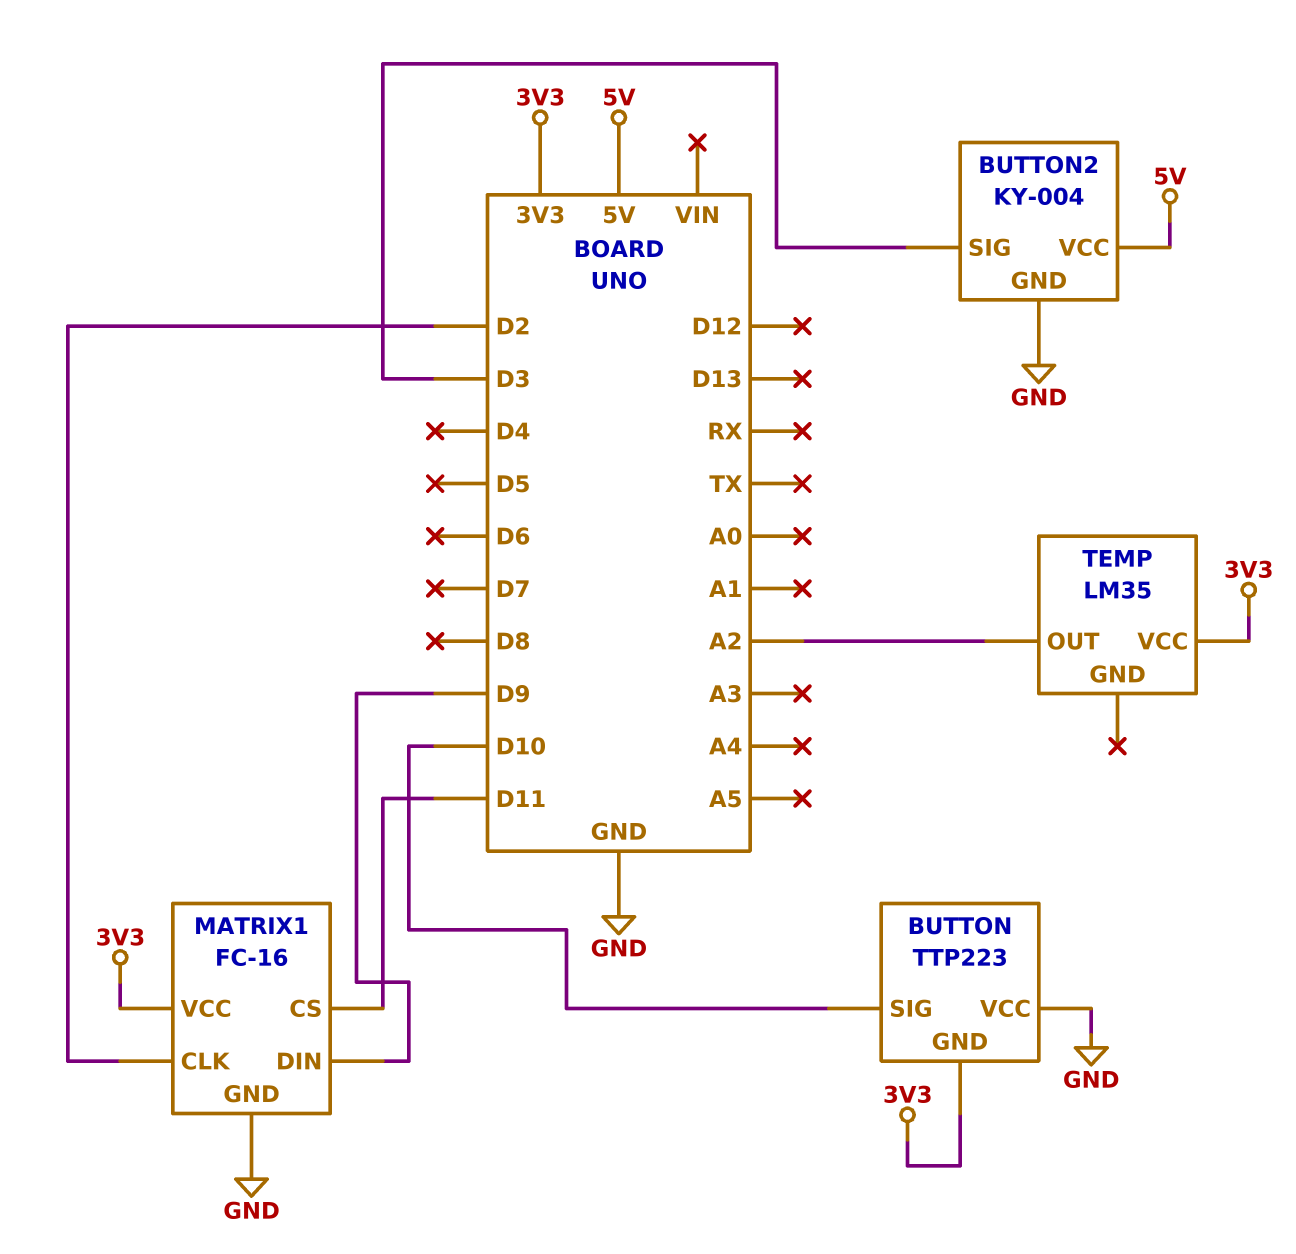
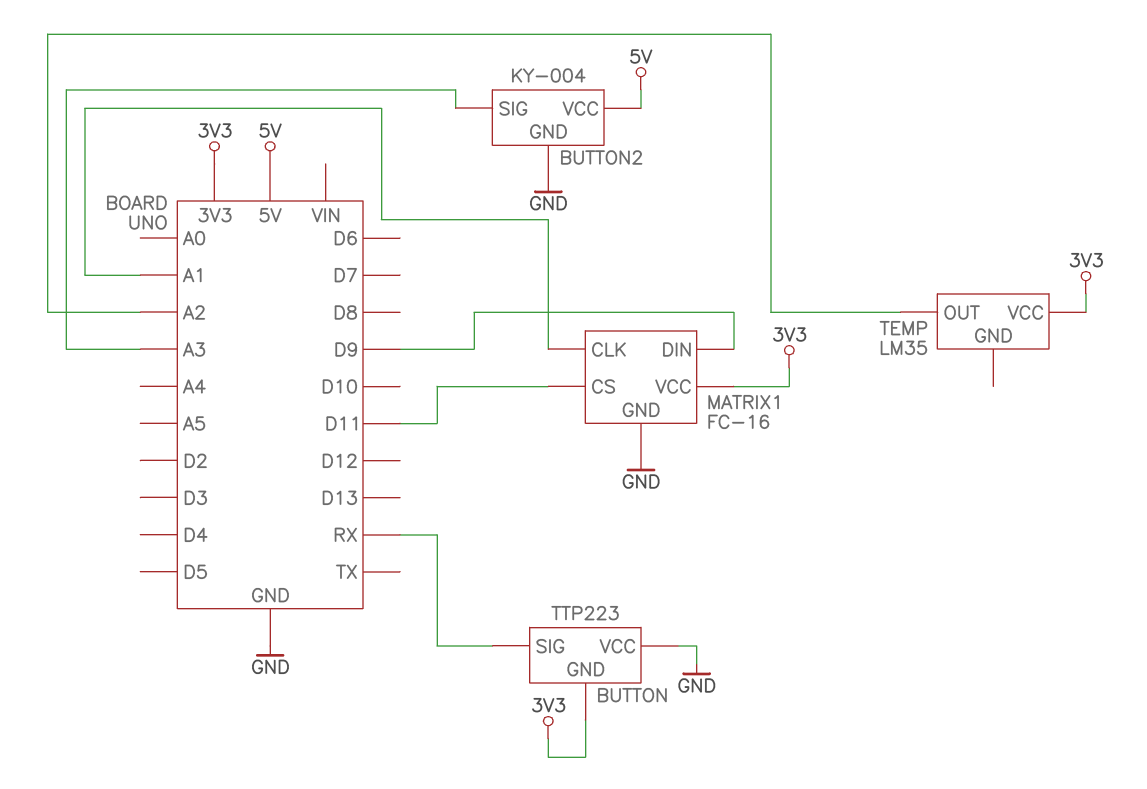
BUTTON pin SIG: D10 -> RX
BUTTON2 pin SIG: D3 -> A3
MATRIX1 pin CLK: D2 -> A1

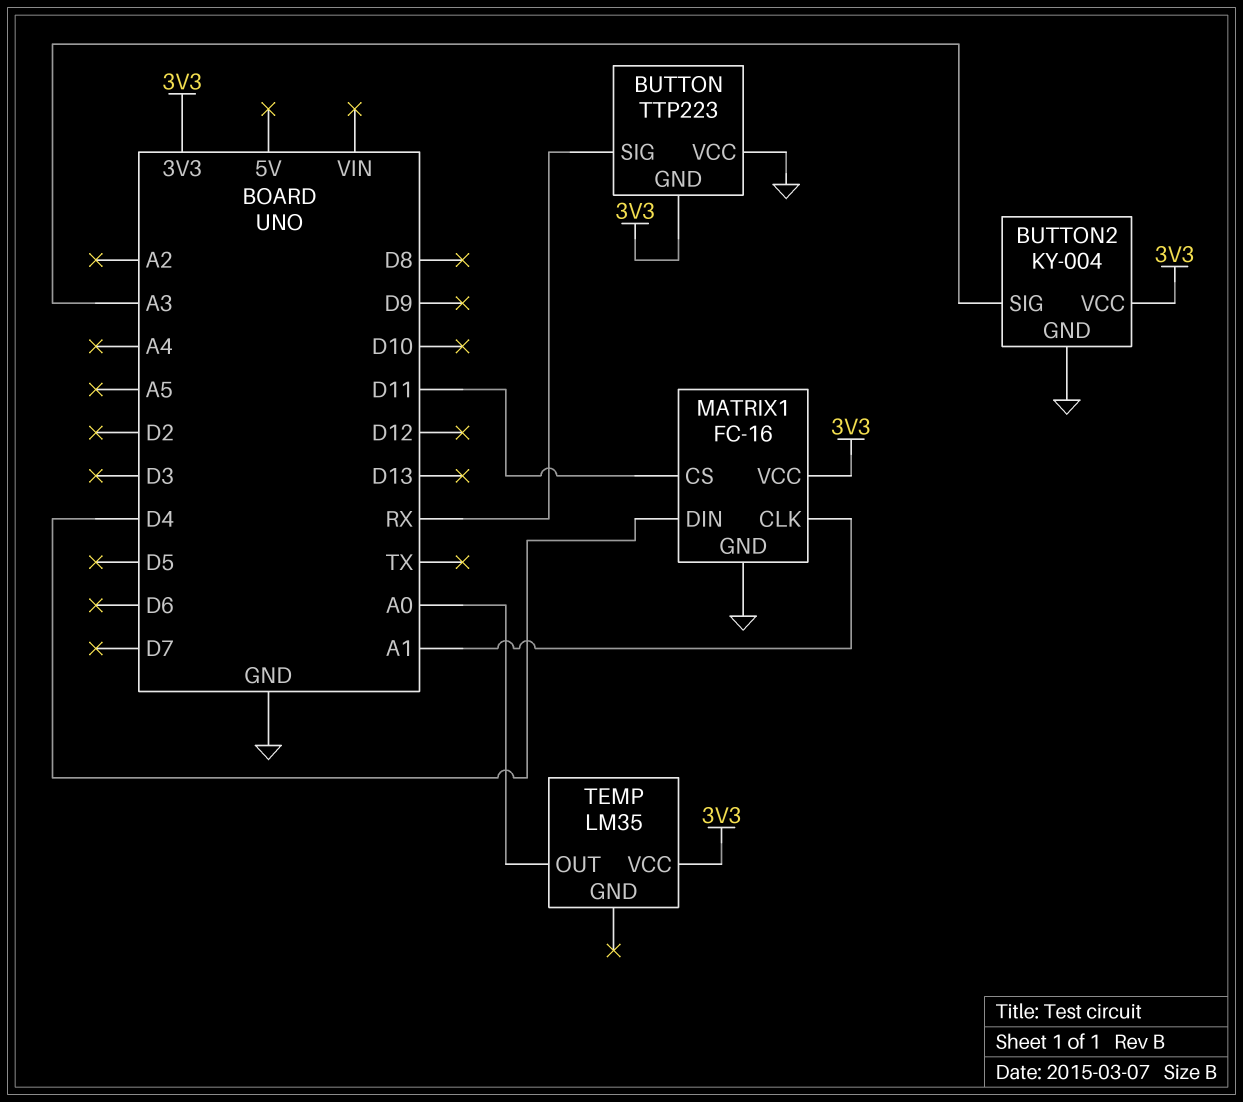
BUTTON2 pin VCC: 5V -> 3V3
MATRIX1 pin DIN: D9 -> D4
TEMP pin OUT: A2 -> A0

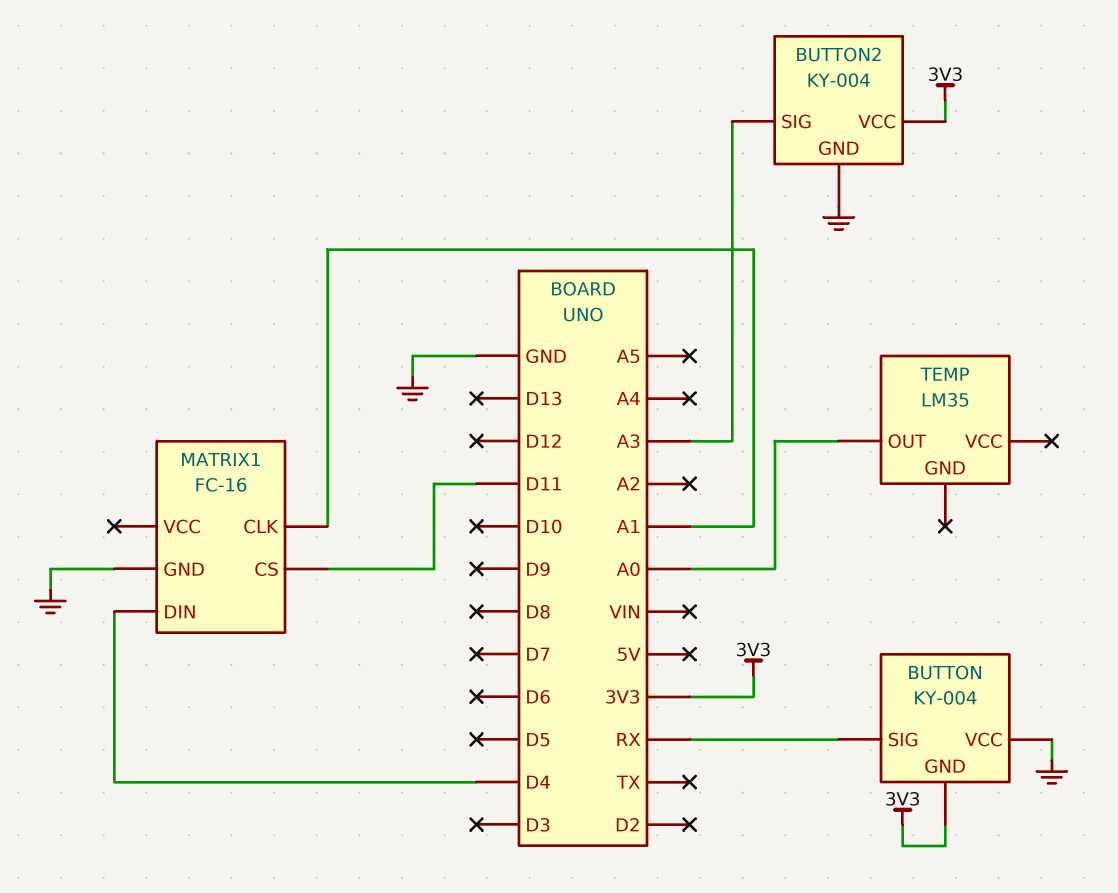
BUTTON: TTP223 -> KY-004
MATRIX1 pin VCC: 3V3 -> none
TEMP pin VCC: 3V3 -> none

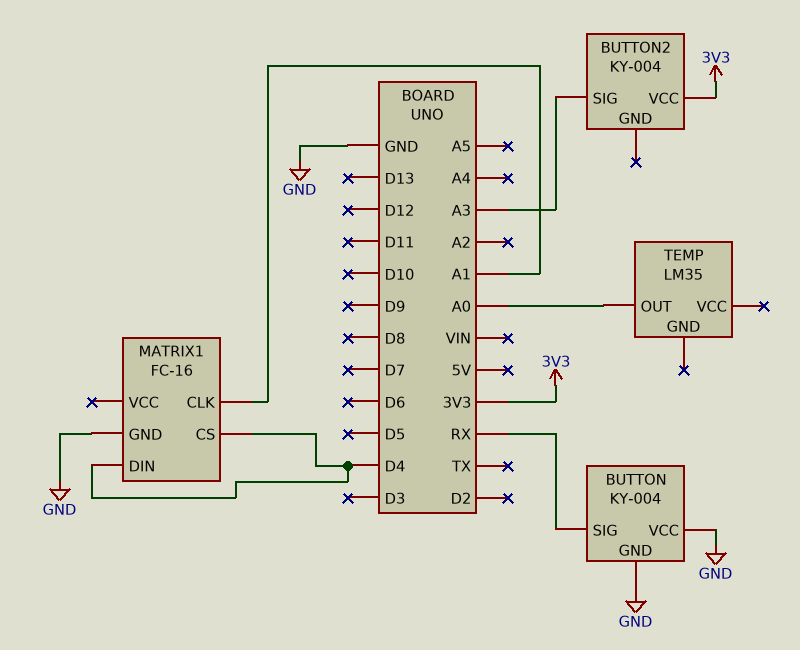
BUTTON pin GND: 3V3 -> GND
BUTTON2 pin GND: GND -> none
MATRIX1 pin CS: D11 -> D4

